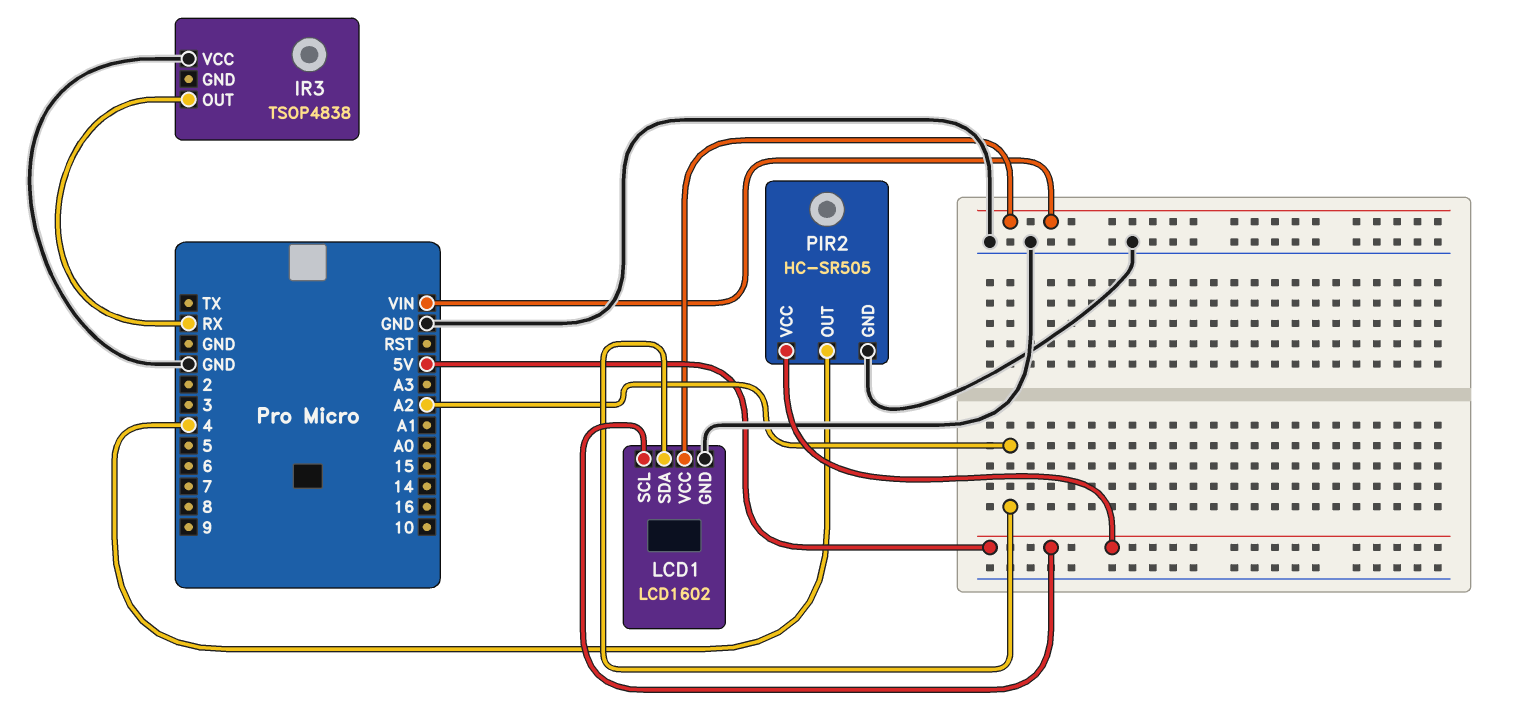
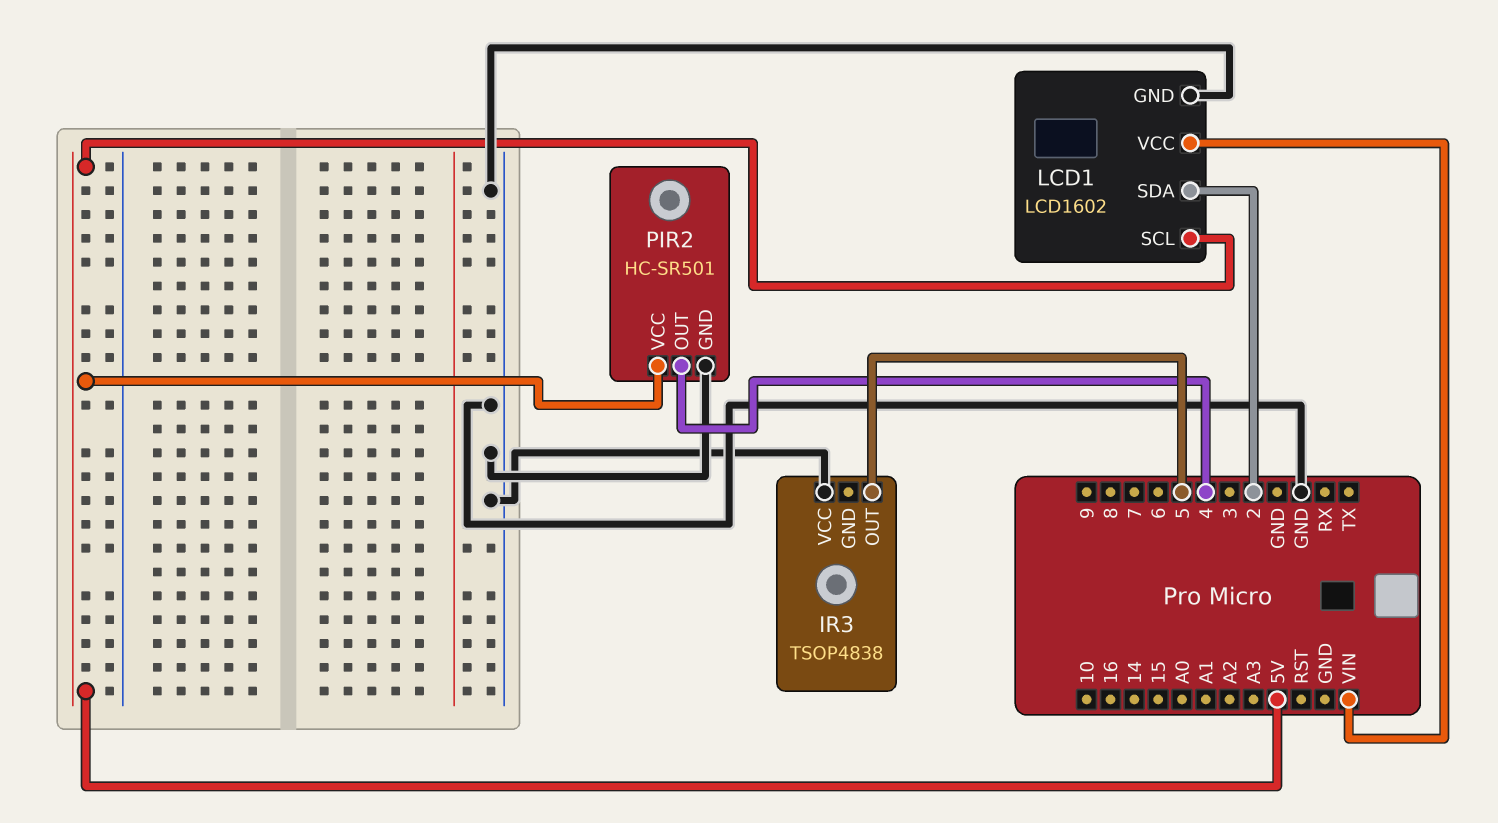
IR3 pin OUT: RX -> 5
LCD1 pin SDA: A2 -> 2
PIR2: HC-SR505 -> HC-SR501

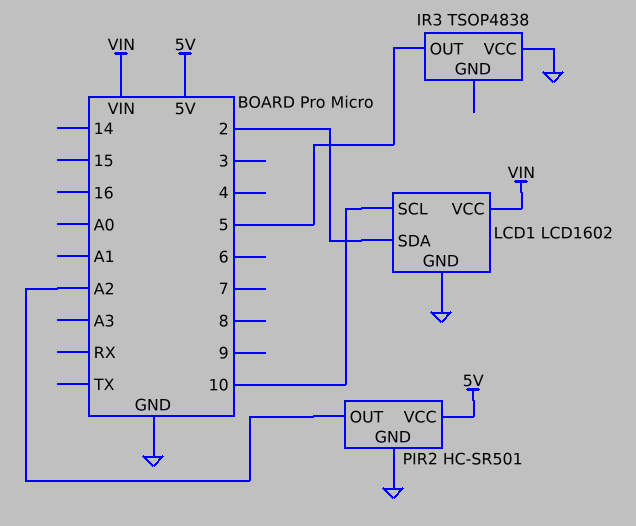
LCD1 pin SCL: 5V -> 10
PIR2 pin OUT: 4 -> A2

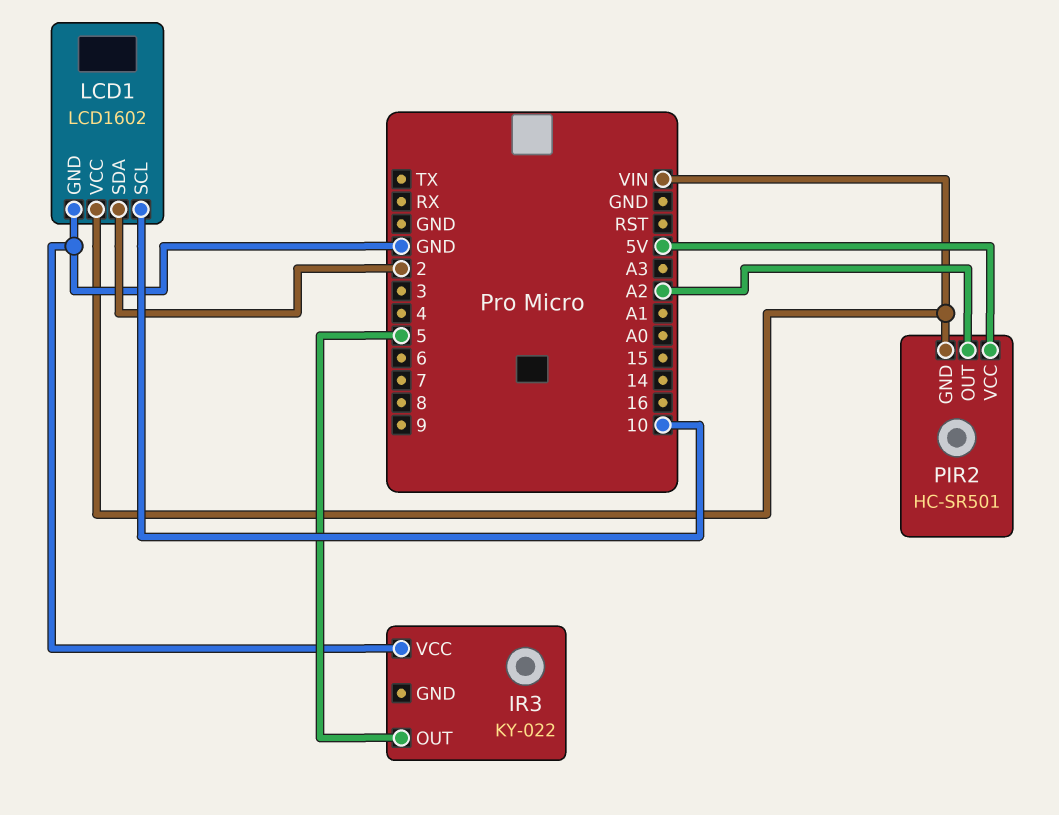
IR3: TSOP4838 -> KY-022
PIR2 pin GND: GND -> VIN

